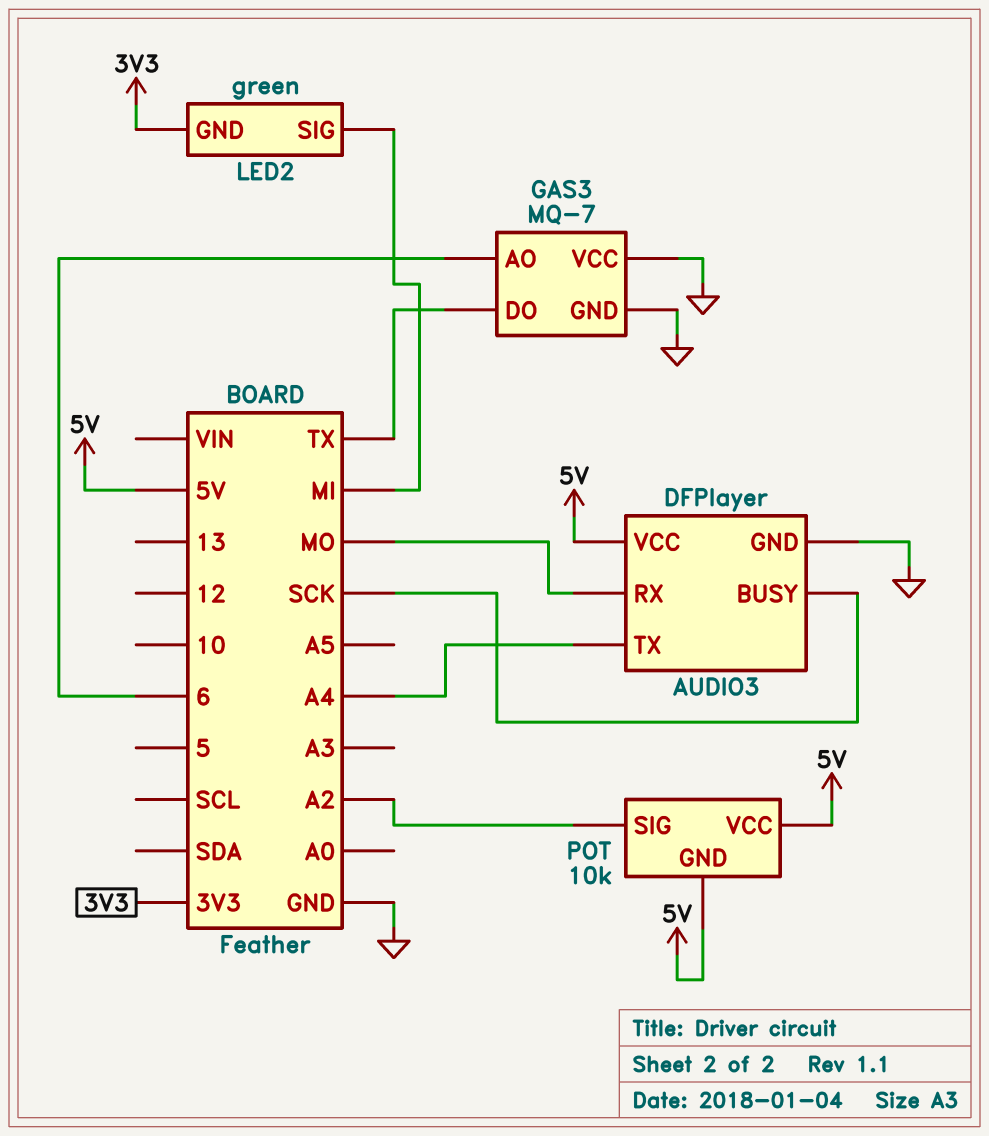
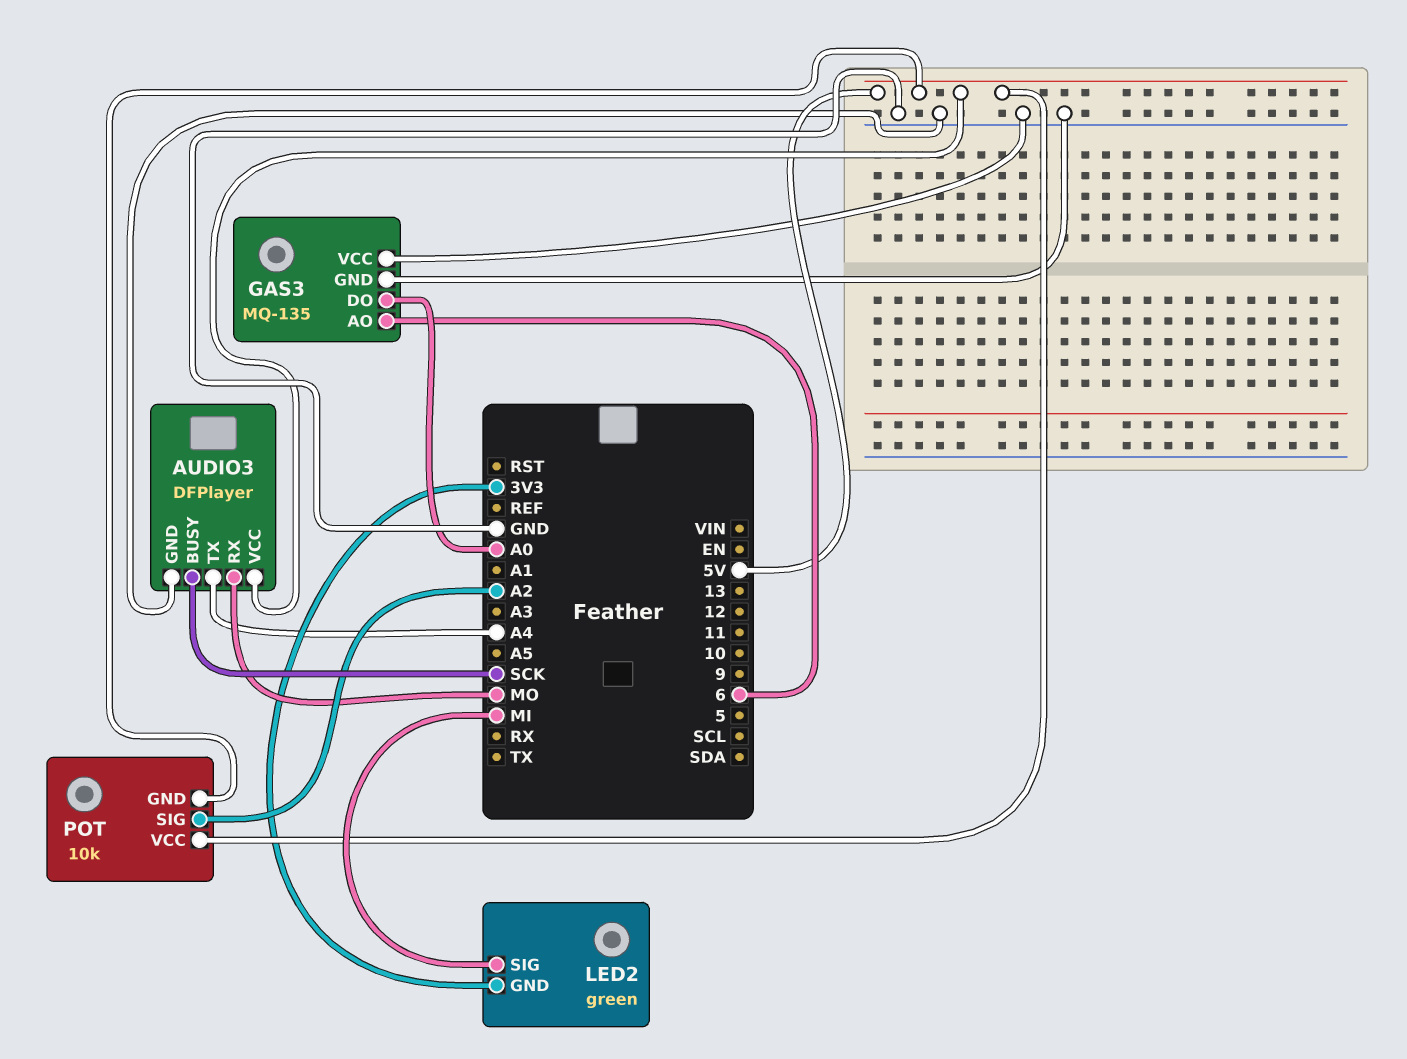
GAS3: MQ-7 -> MQ-135
GAS3 pin DO: TX -> A0

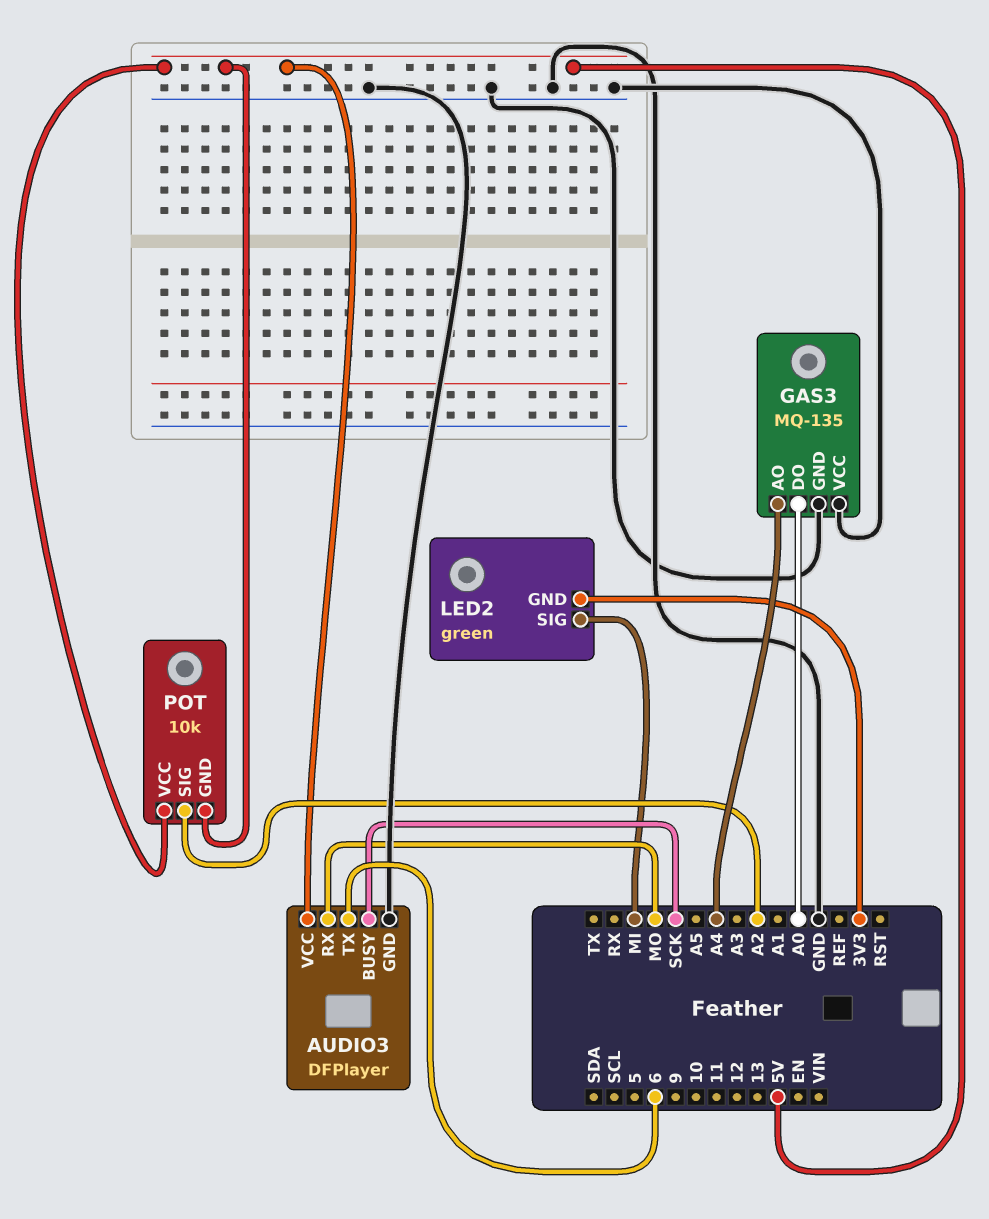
AUDIO3 pin TX: A4 -> 6
GAS3 pin AO: 6 -> A4

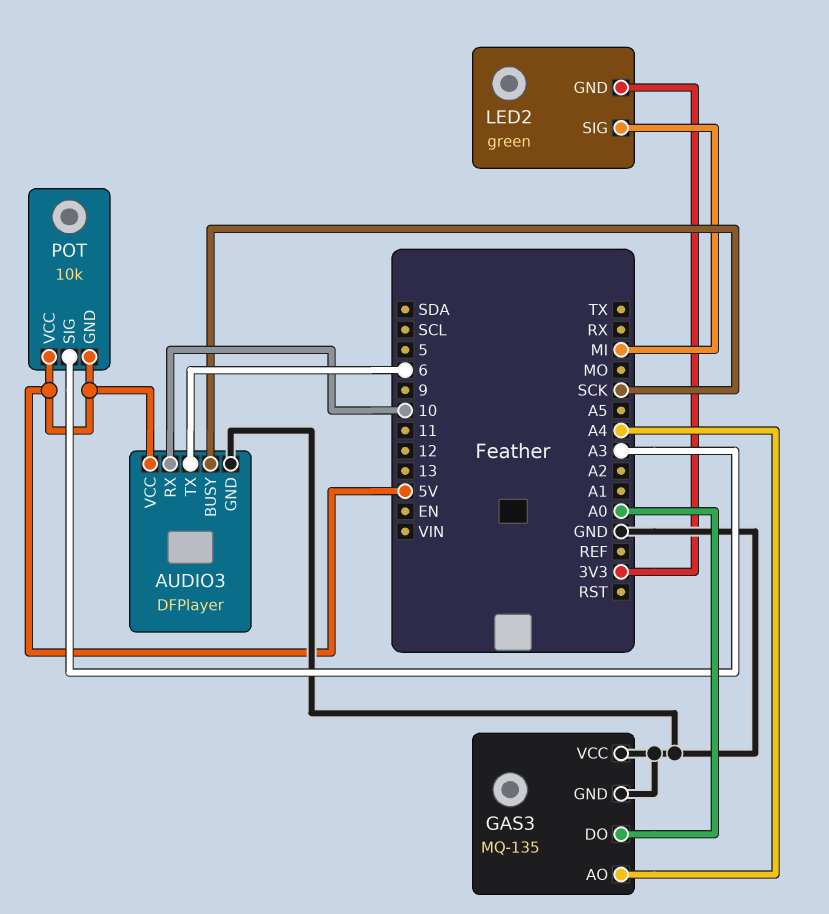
AUDIO3 pin RX: MO -> 10
POT pin SIG: A2 -> A3

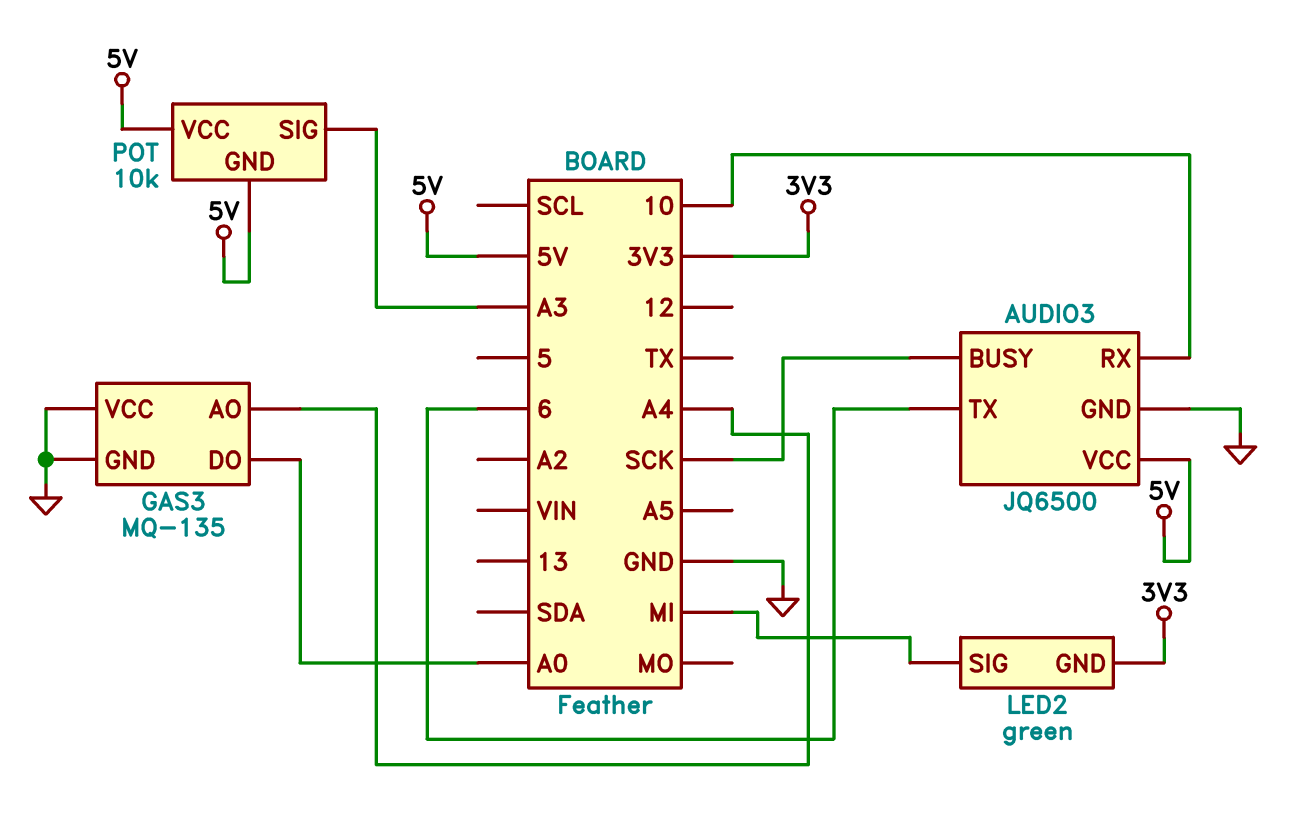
AUDIO3: DFPlayer -> JQ6500

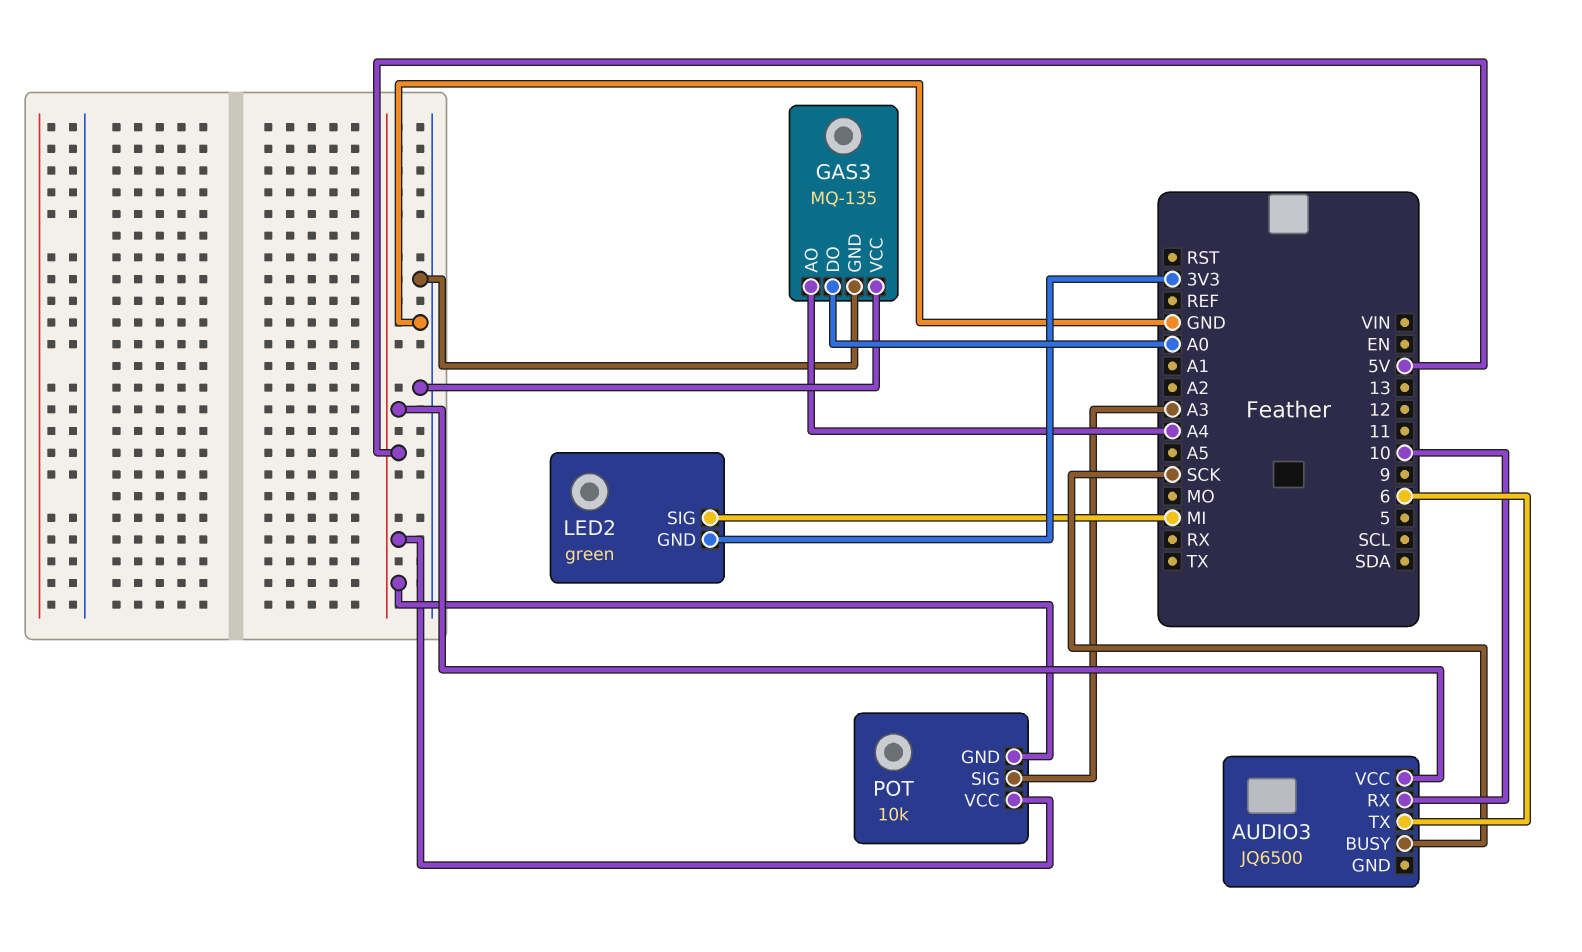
AUDIO3 pin GND: GND -> none

